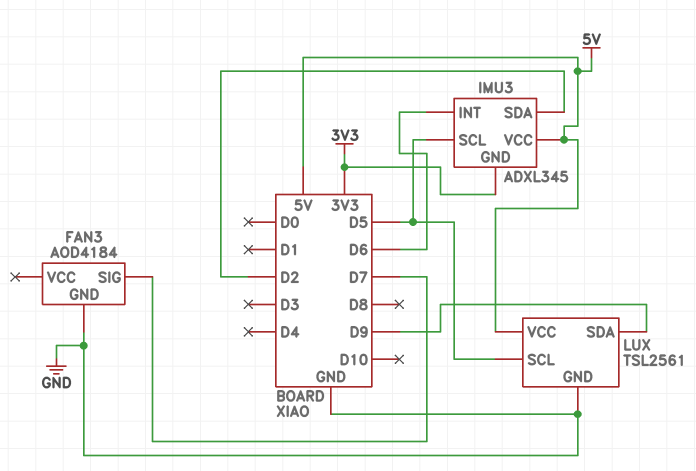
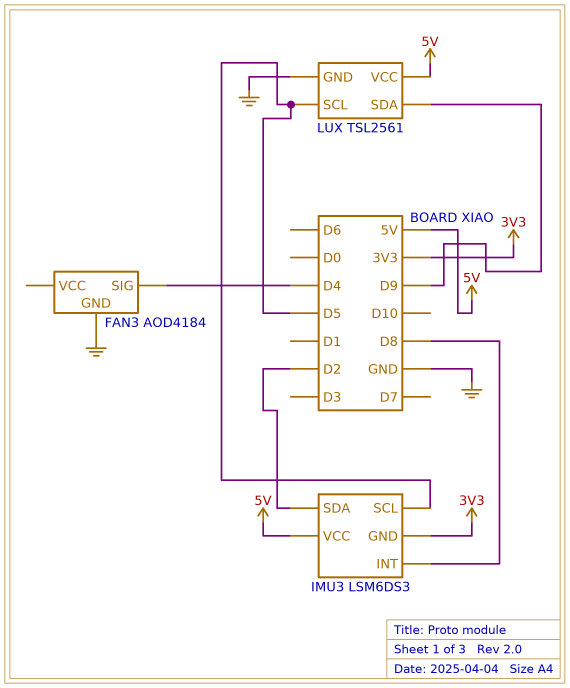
FAN3 pin SIG: D7 -> D4
IMU3: ADXL345 -> LSM6DS3
IMU3 pin INT: D6 -> D8

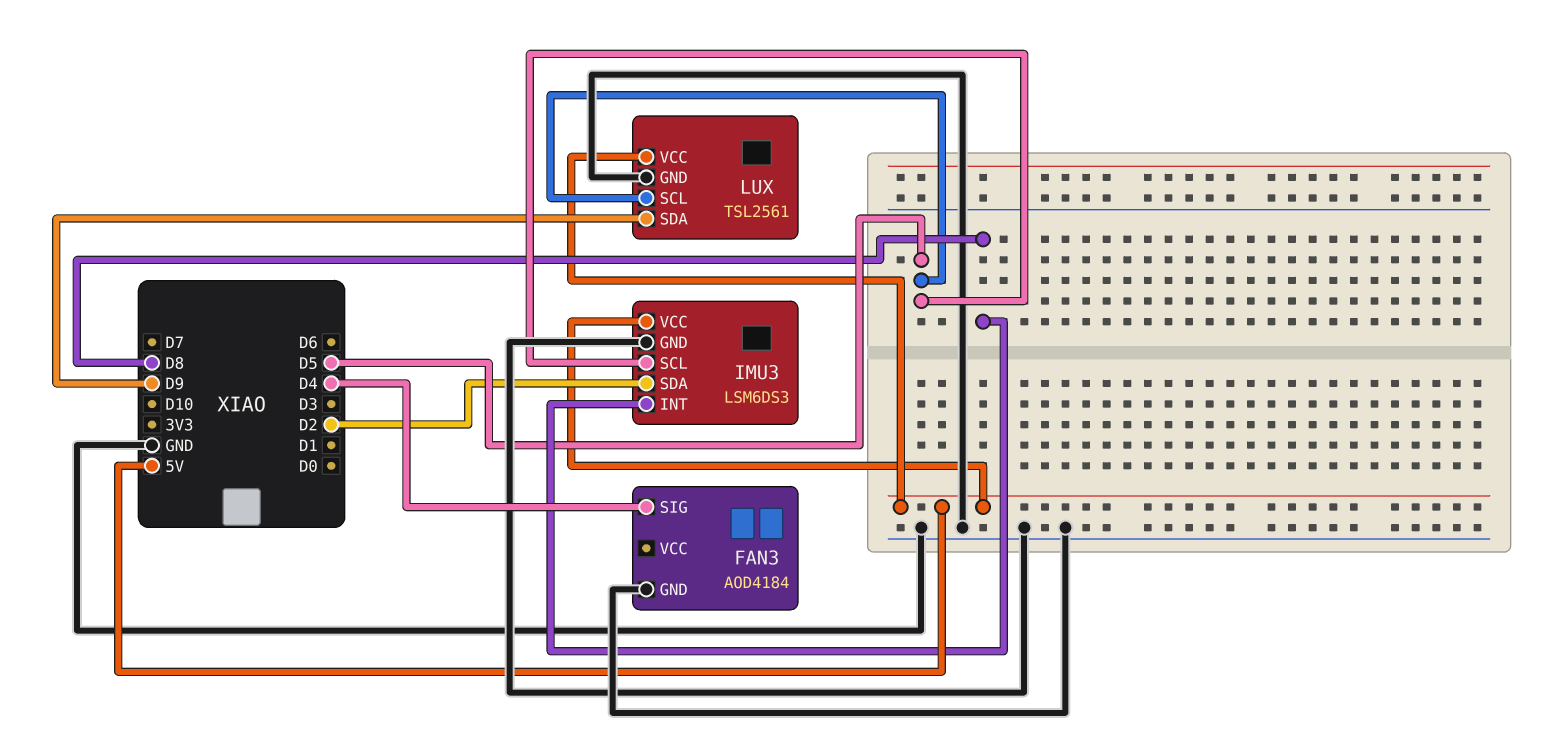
IMU3 pin GND: 3V3 -> GND

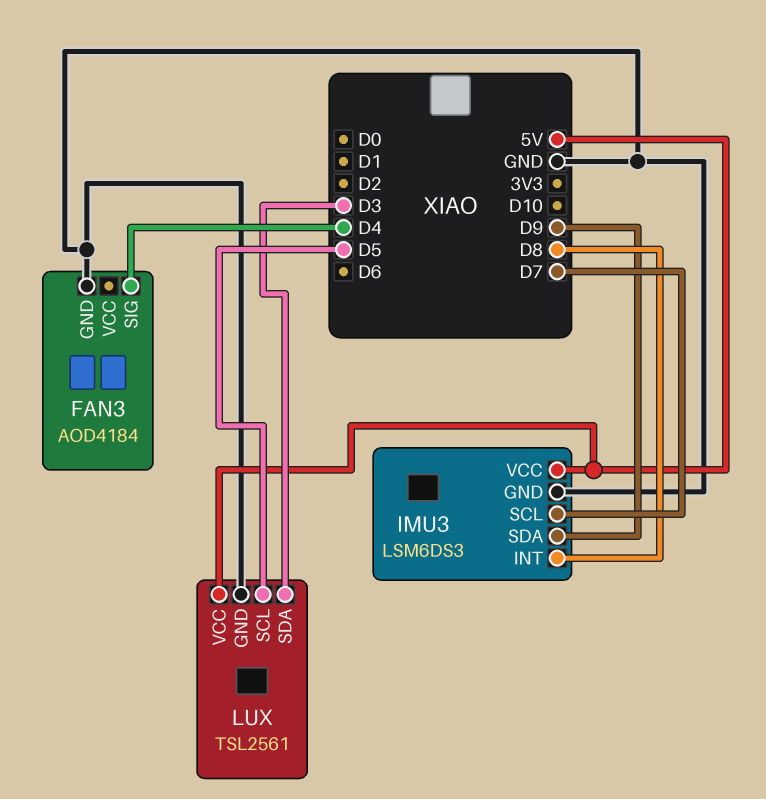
IMU3 pin SCL: D5 -> D7
IMU3 pin SDA: D2 -> D9
LUX pin SDA: D9 -> D3

